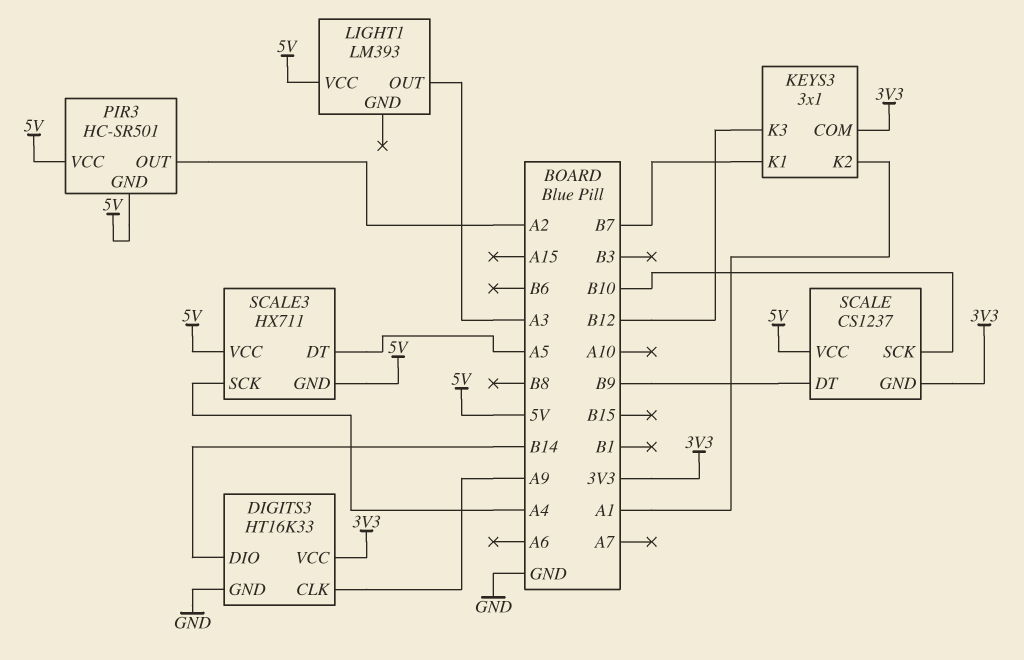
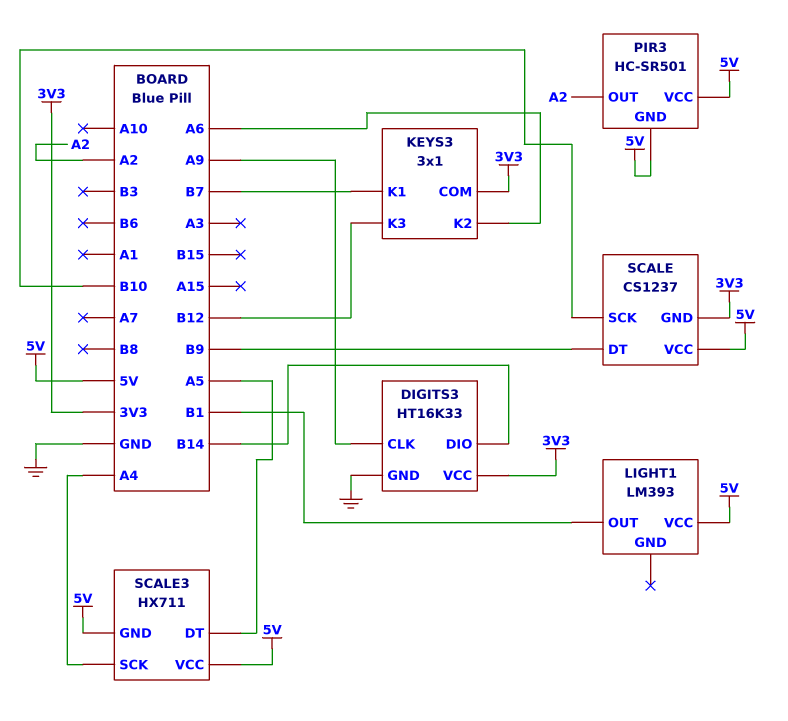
KEYS3 pin K2: A1 -> A6
LIGHT1 pin OUT: A3 -> B1

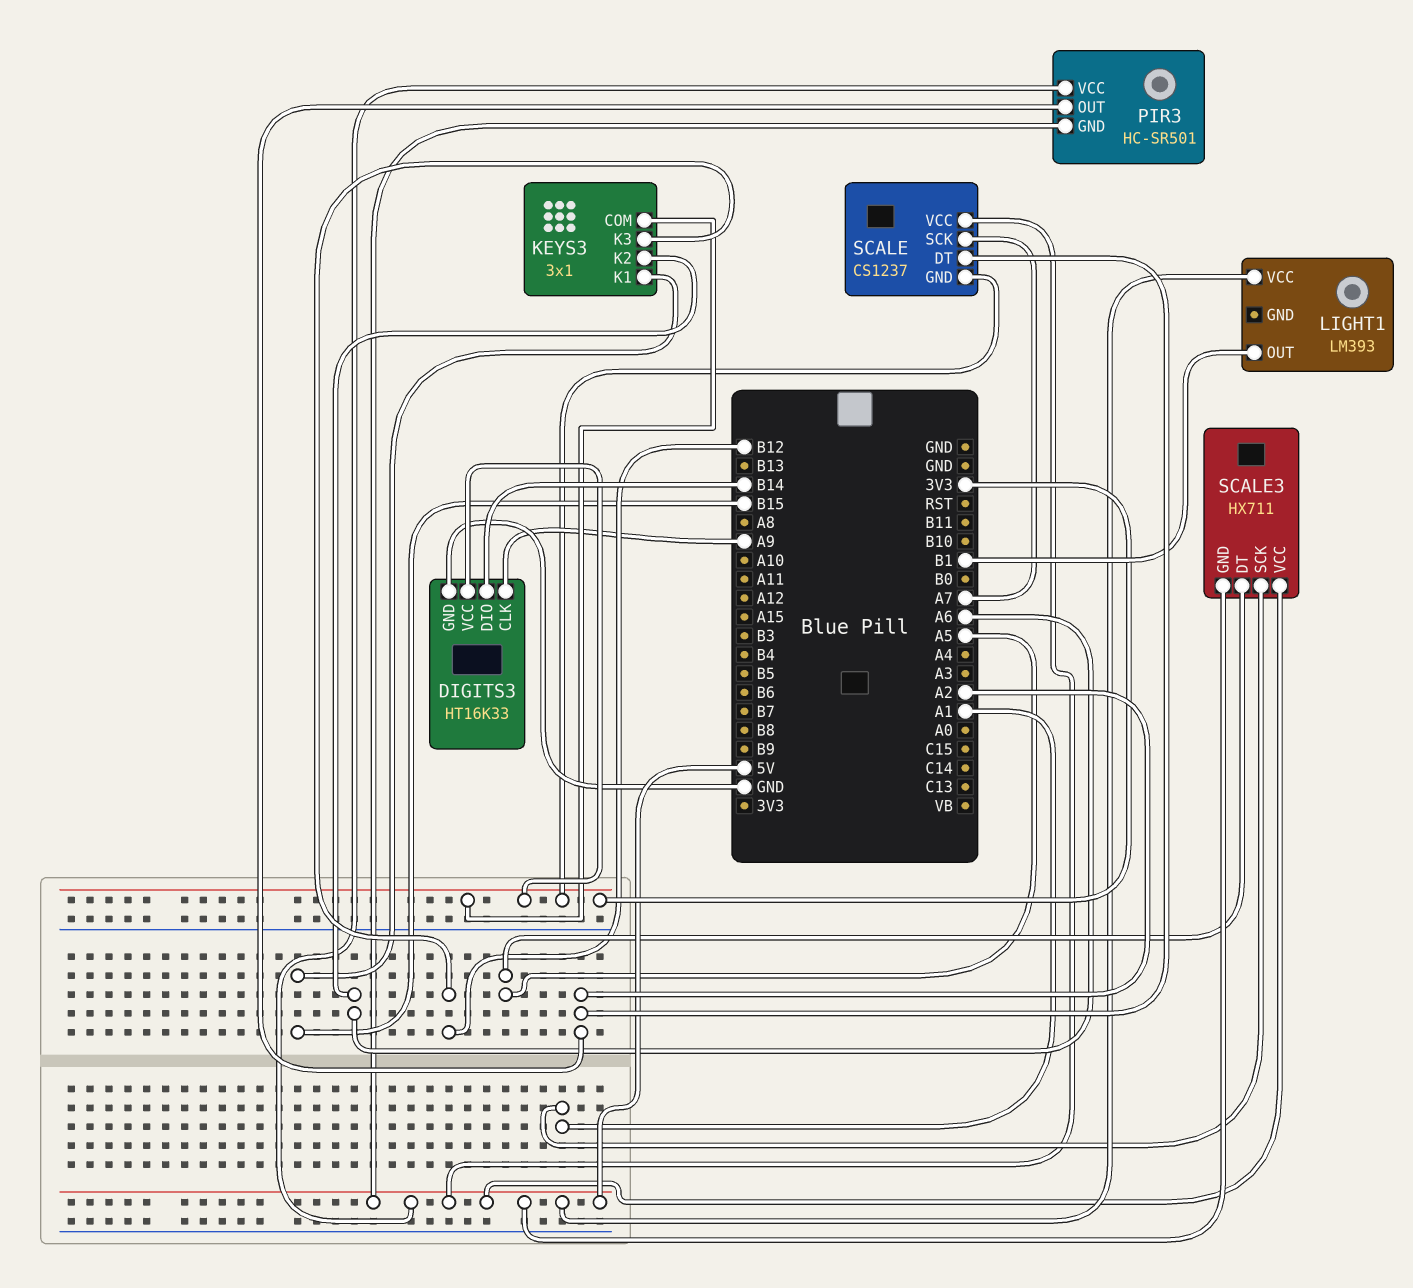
KEYS3 pin K1: B7 -> B15
SCALE pin DT: B9 -> A2
SCALE pin SCK: B10 -> A7
SCALE3 pin SCK: A4 -> A1

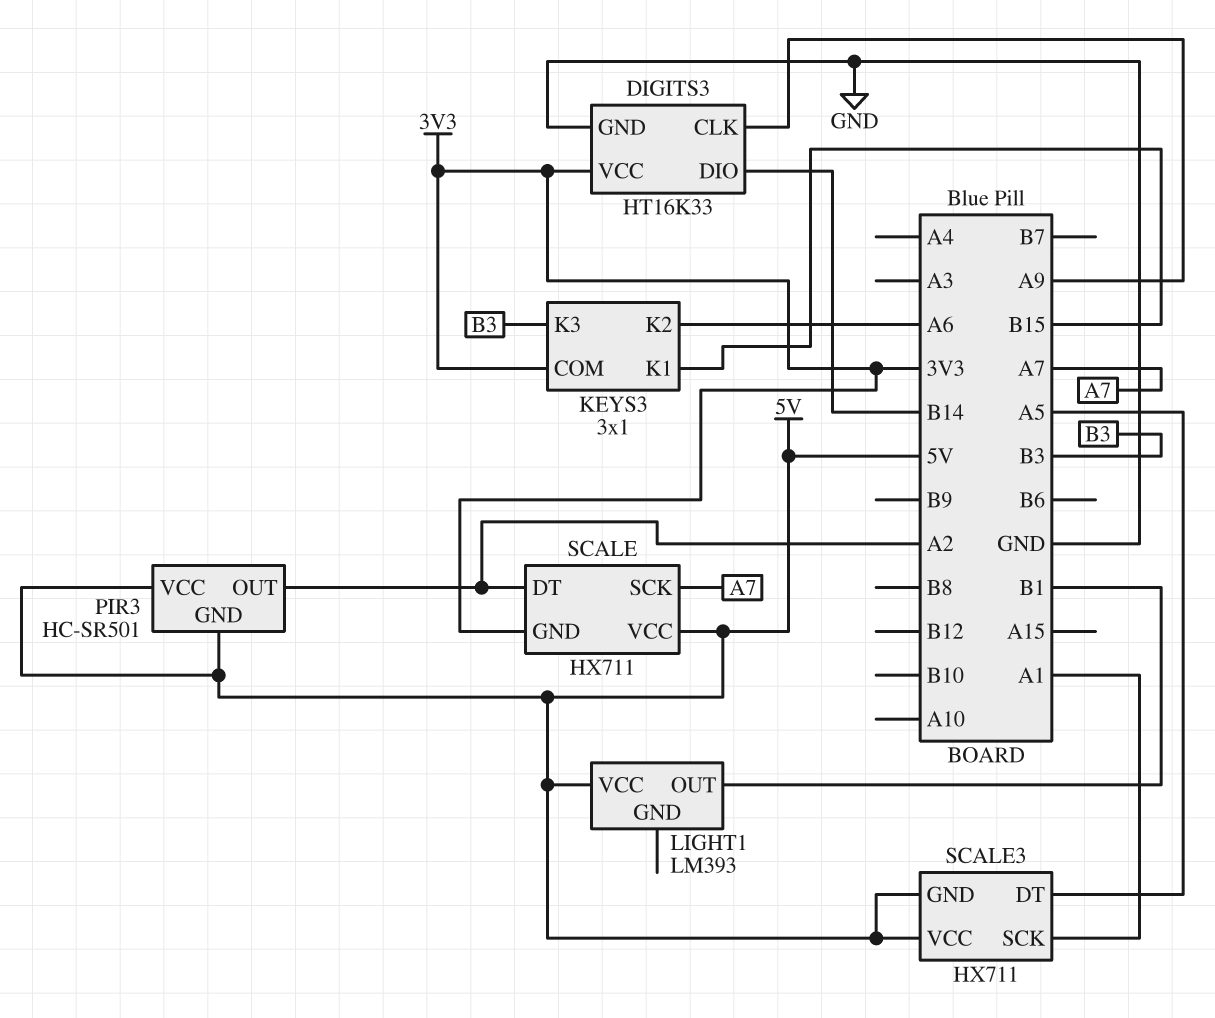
KEYS3 pin K3: B12 -> B3
SCALE: CS1237 -> HX711

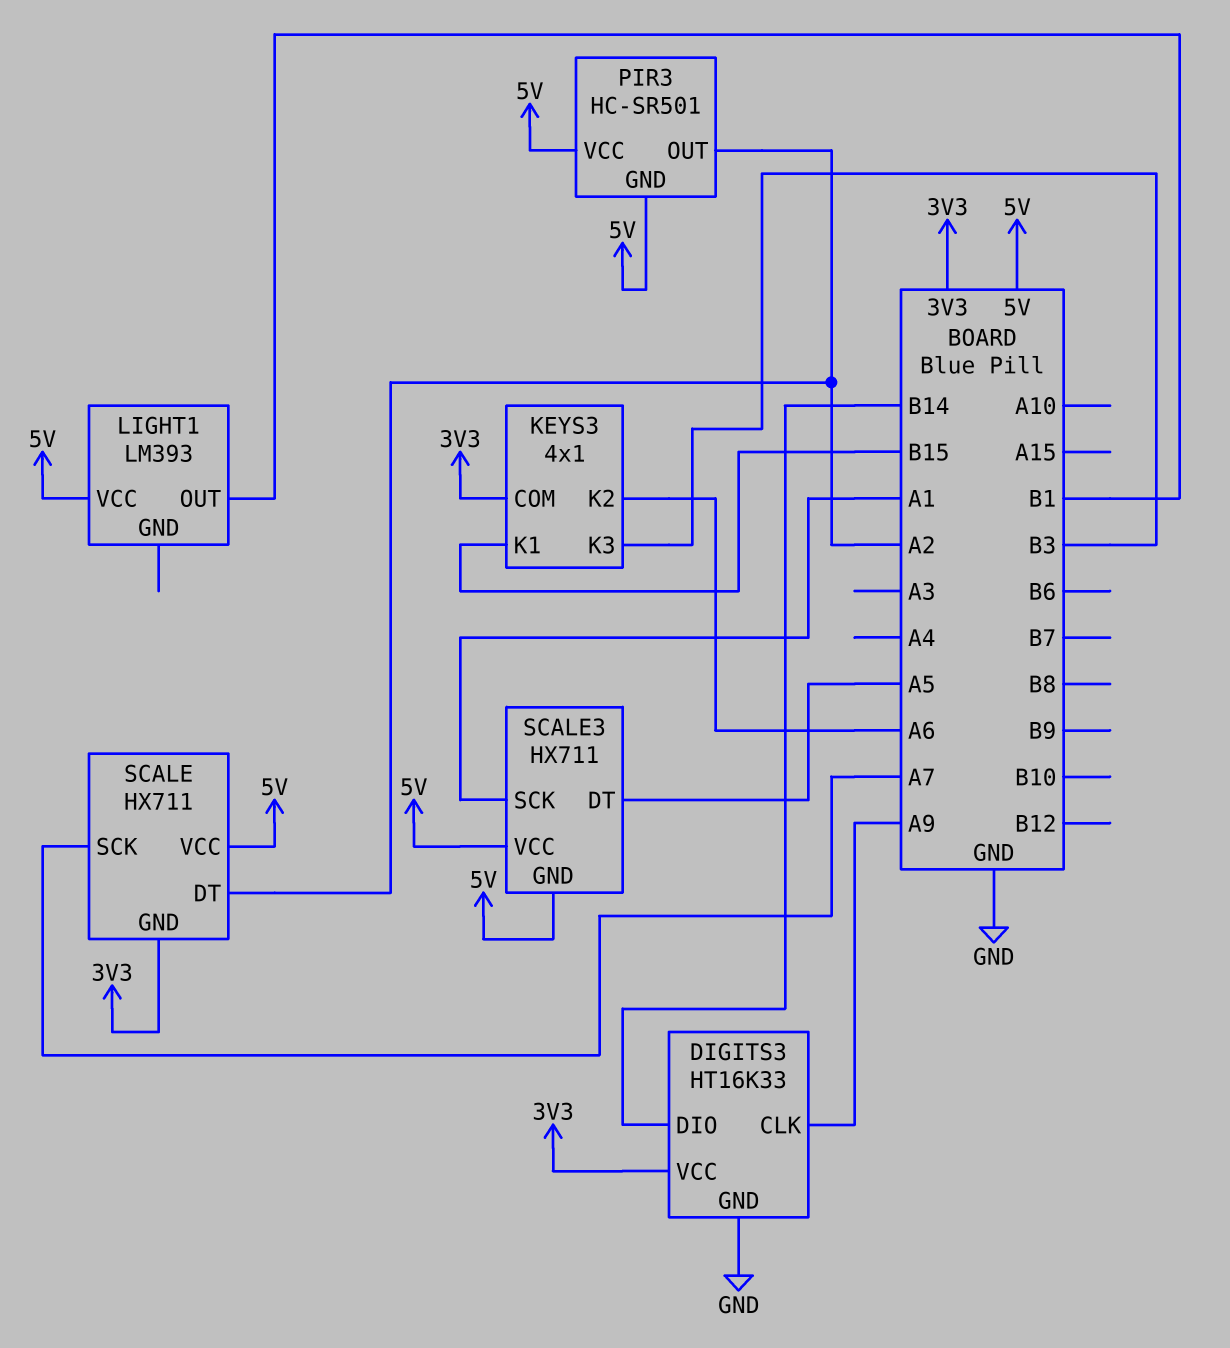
KEYS3: 3x1 -> 4x1

